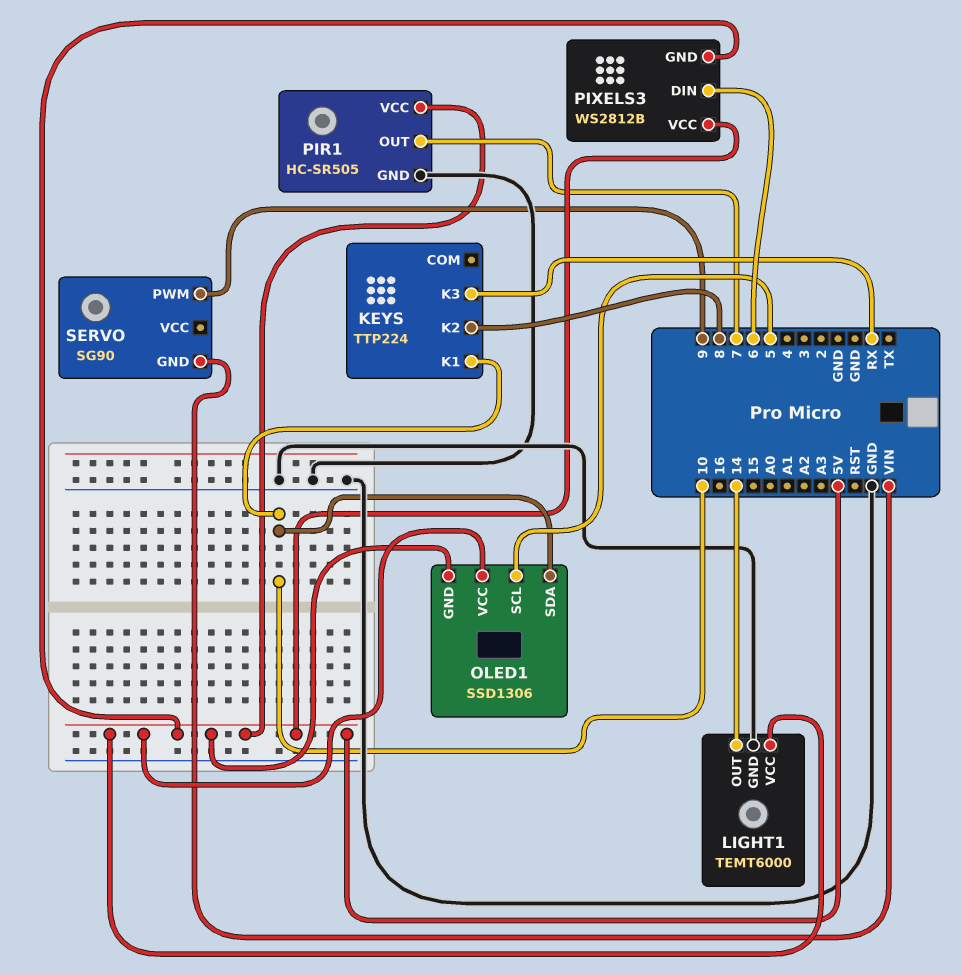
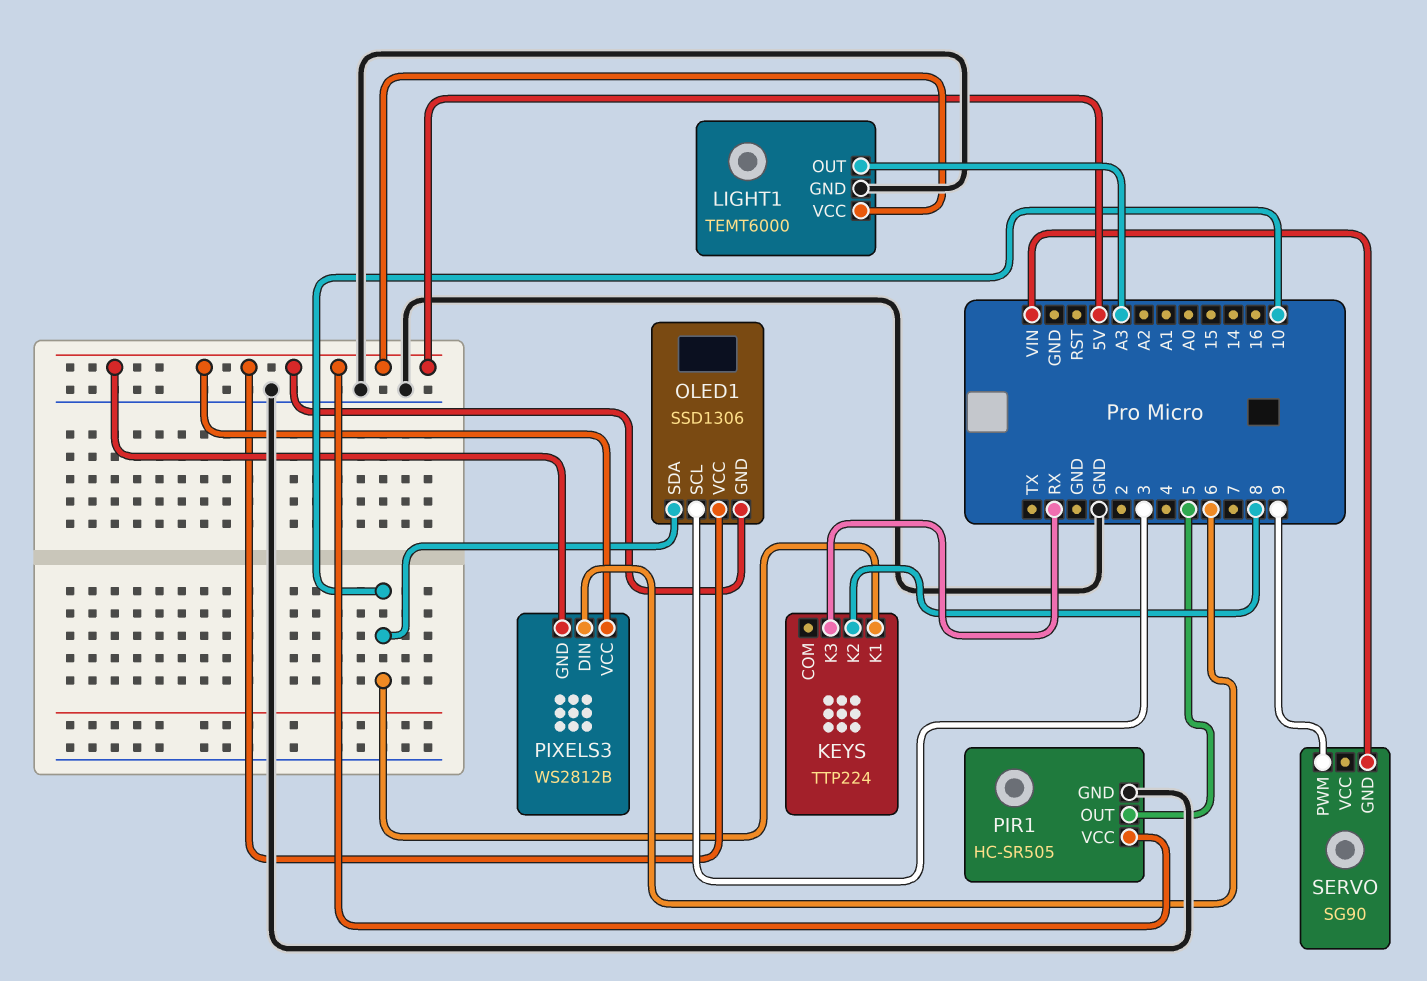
LIGHT1 pin OUT: 14 -> A3
OLED1 pin SCL: 5 -> 3
PIR1 pin OUT: 7 -> 5

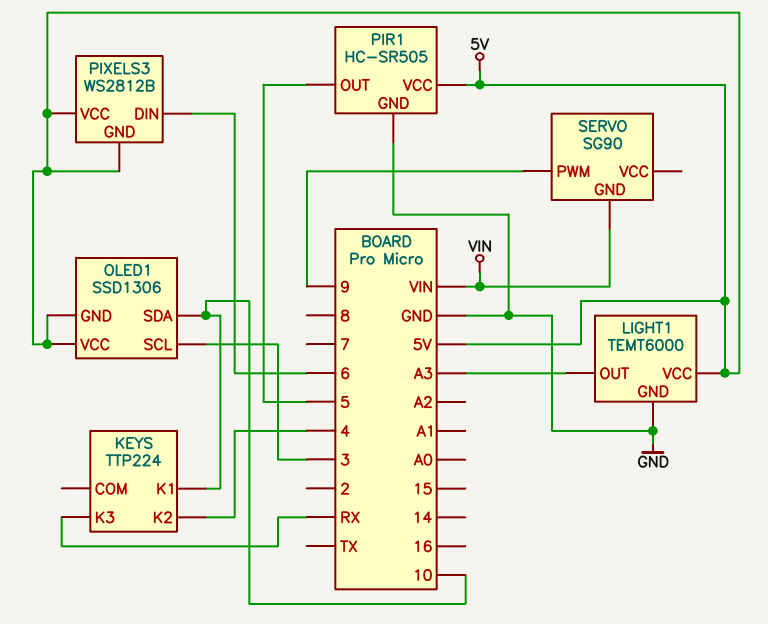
KEYS pin K2: 8 -> 4

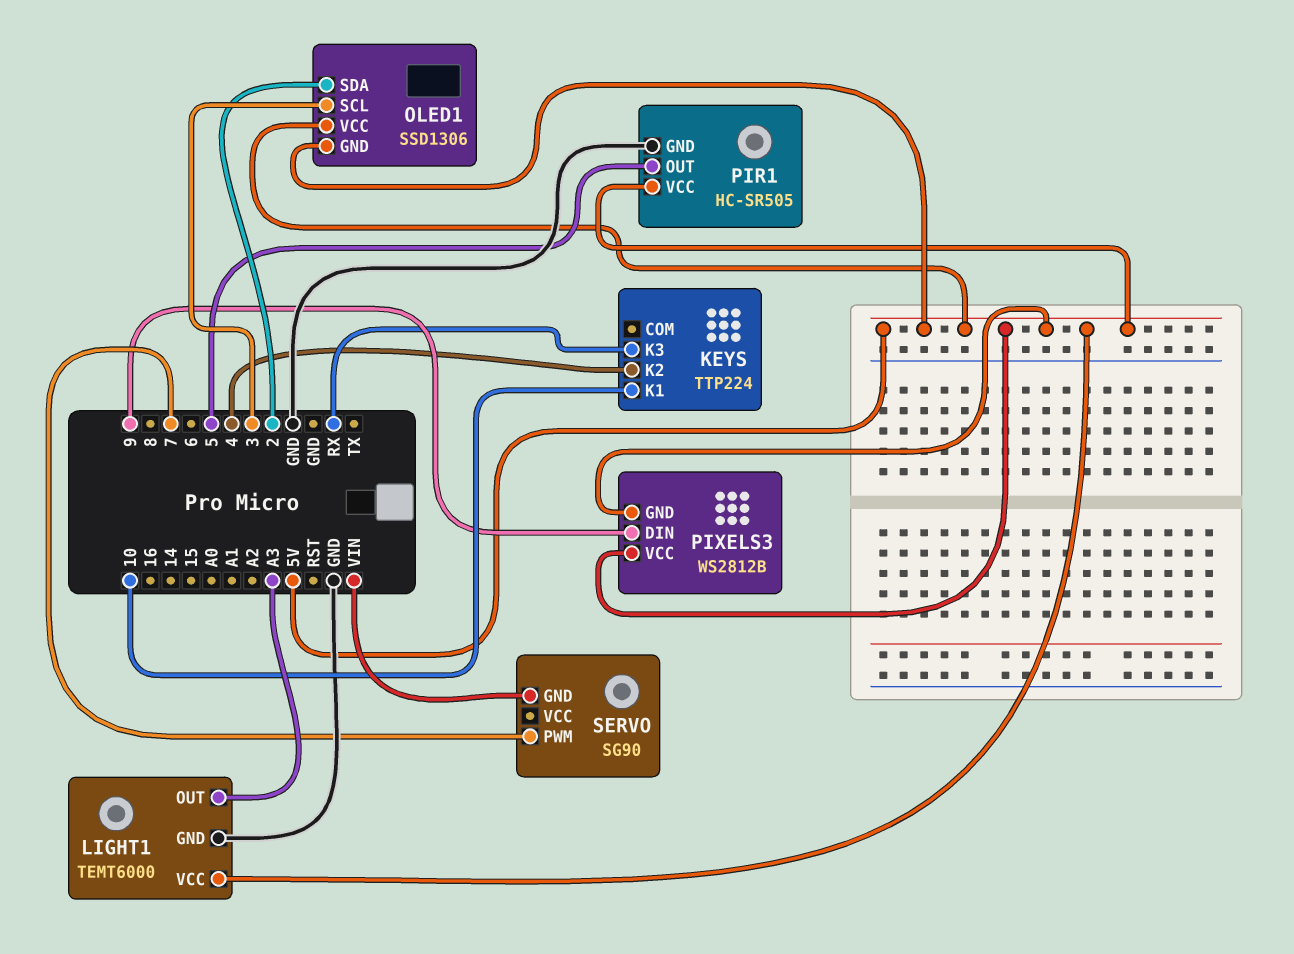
OLED1 pin SDA: 10 -> 2
PIXELS3 pin DIN: 6 -> 9
SERVO pin PWM: 9 -> 7

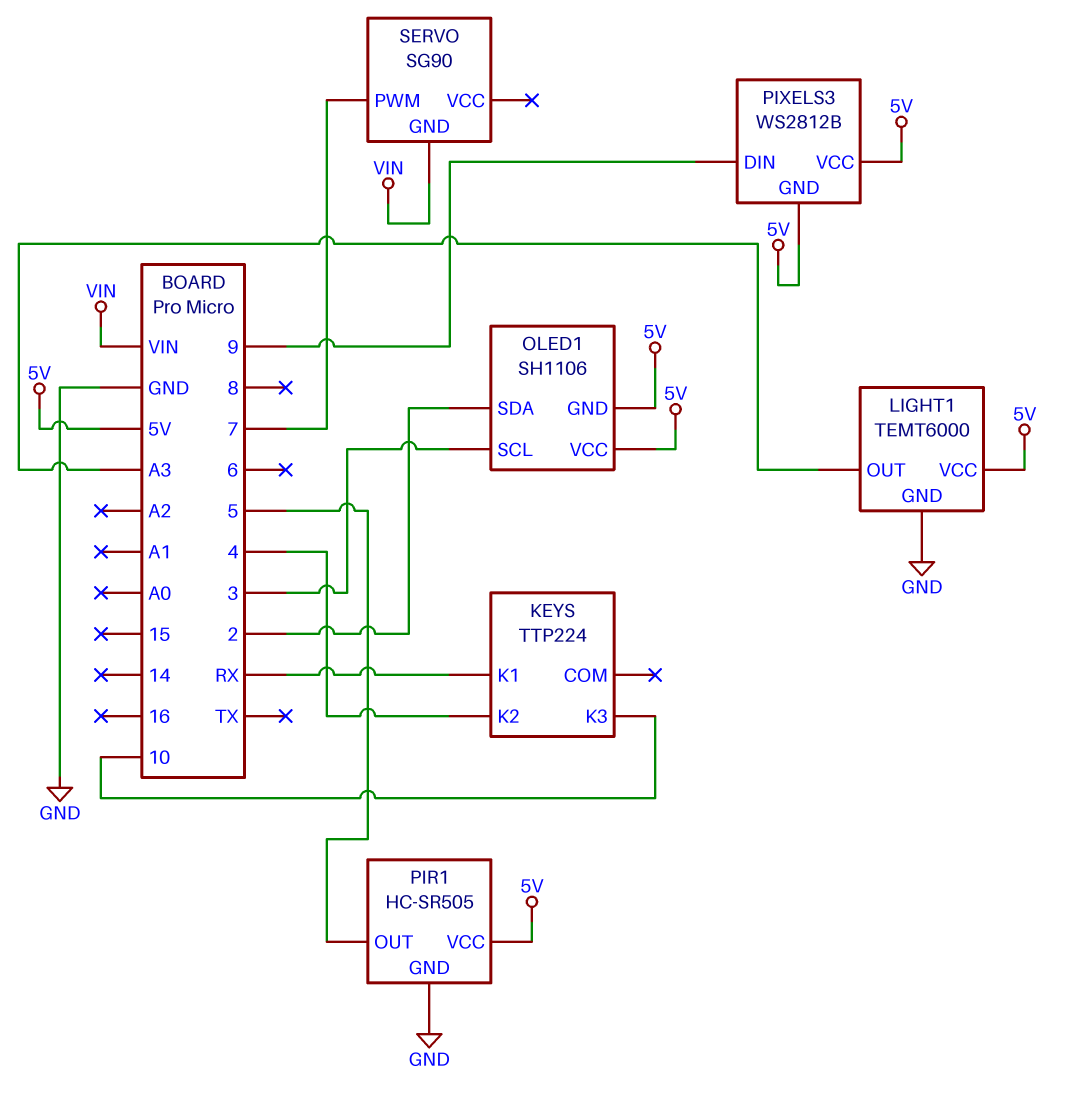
KEYS pin K1: 10 -> RX
KEYS pin K3: RX -> 10
OLED1: SSD1306 -> SH1106

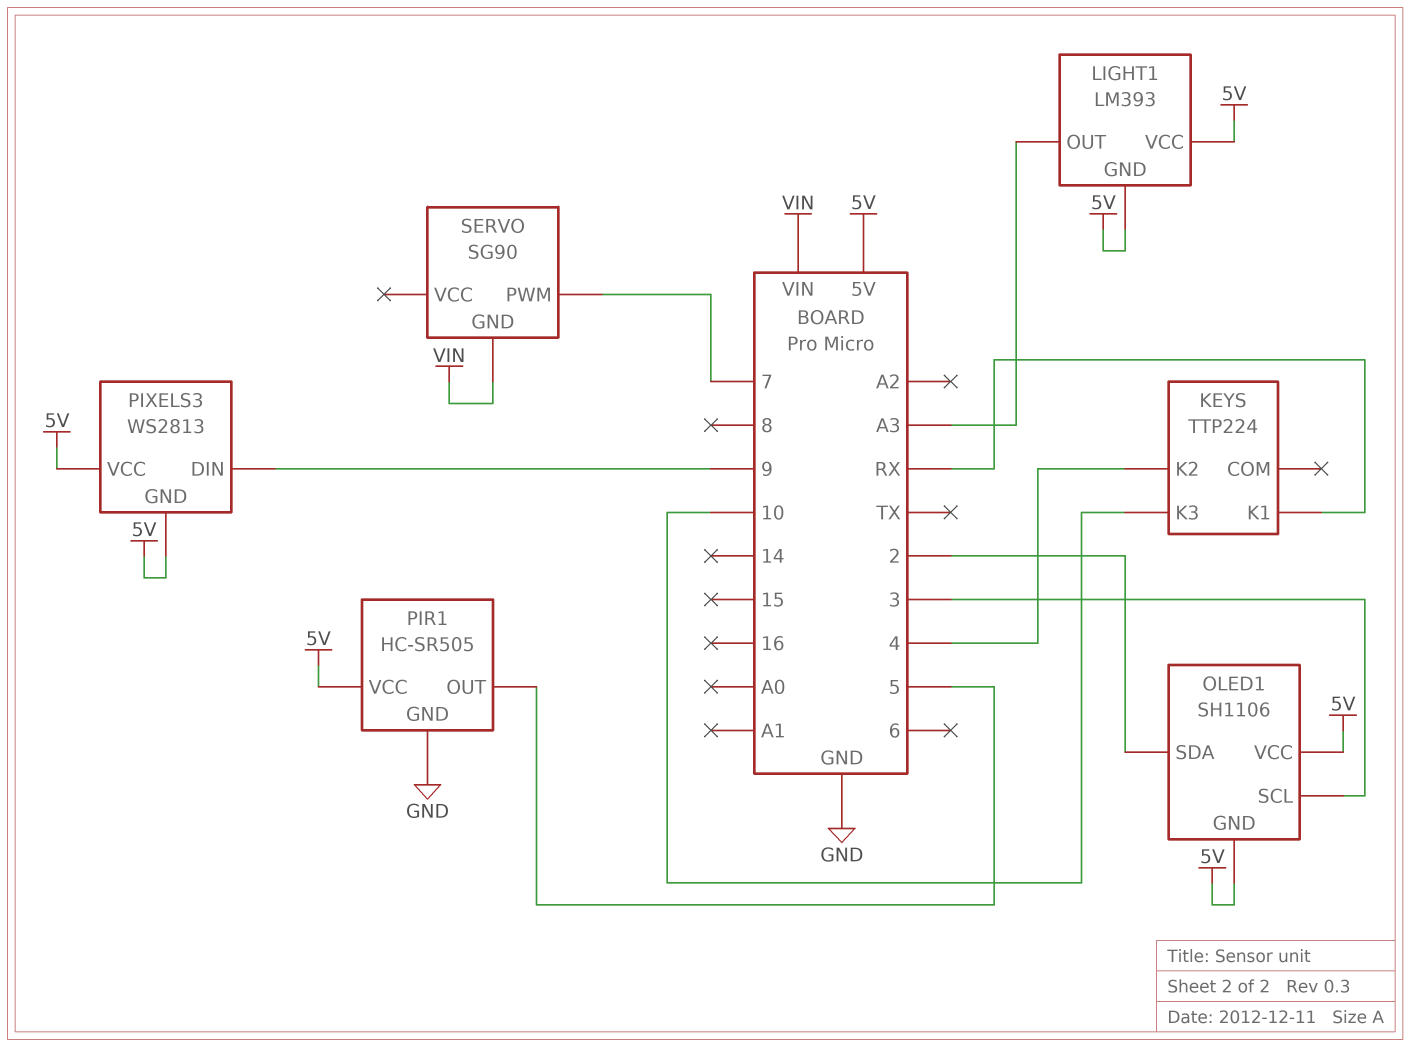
LIGHT1: TEMT6000 -> LM393
LIGHT1 pin GND: GND -> 5V
PIXELS3: WS2812B -> WS2813

